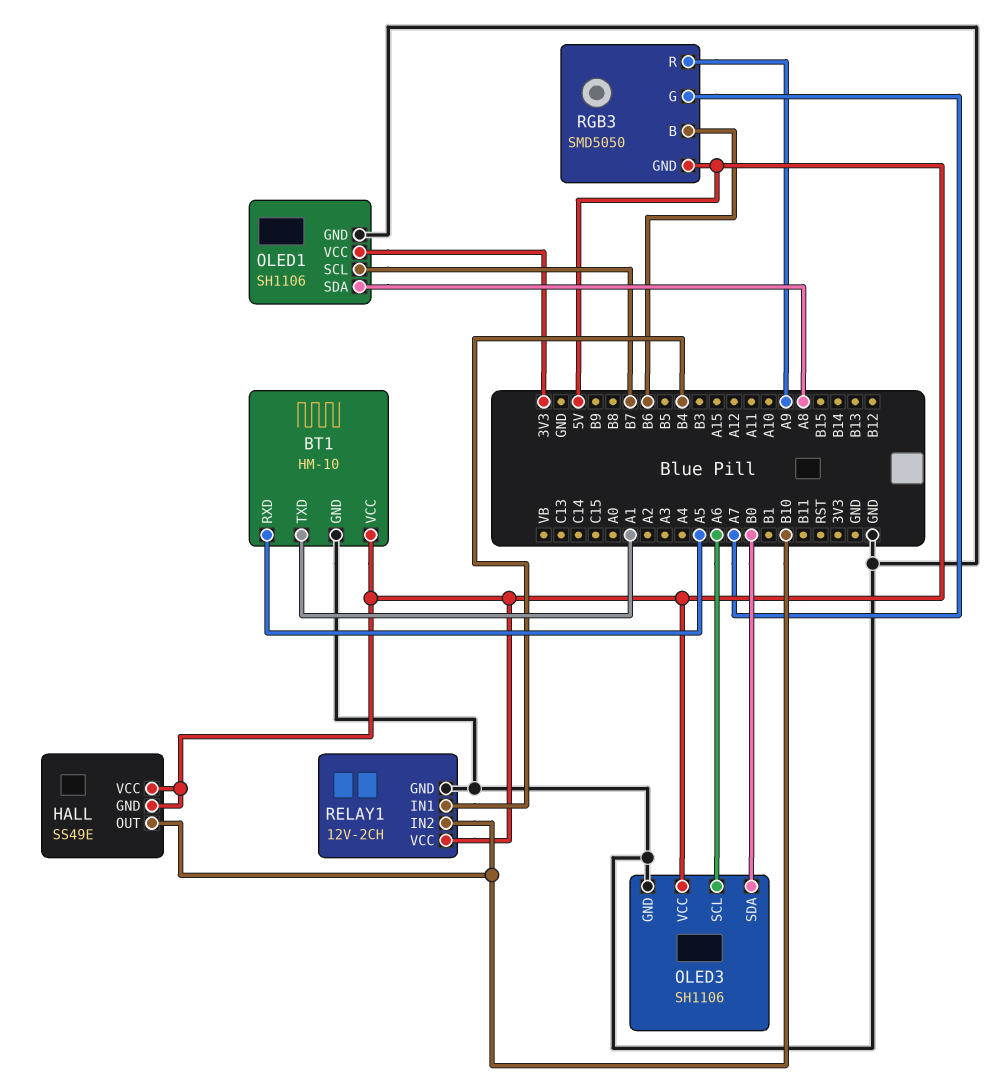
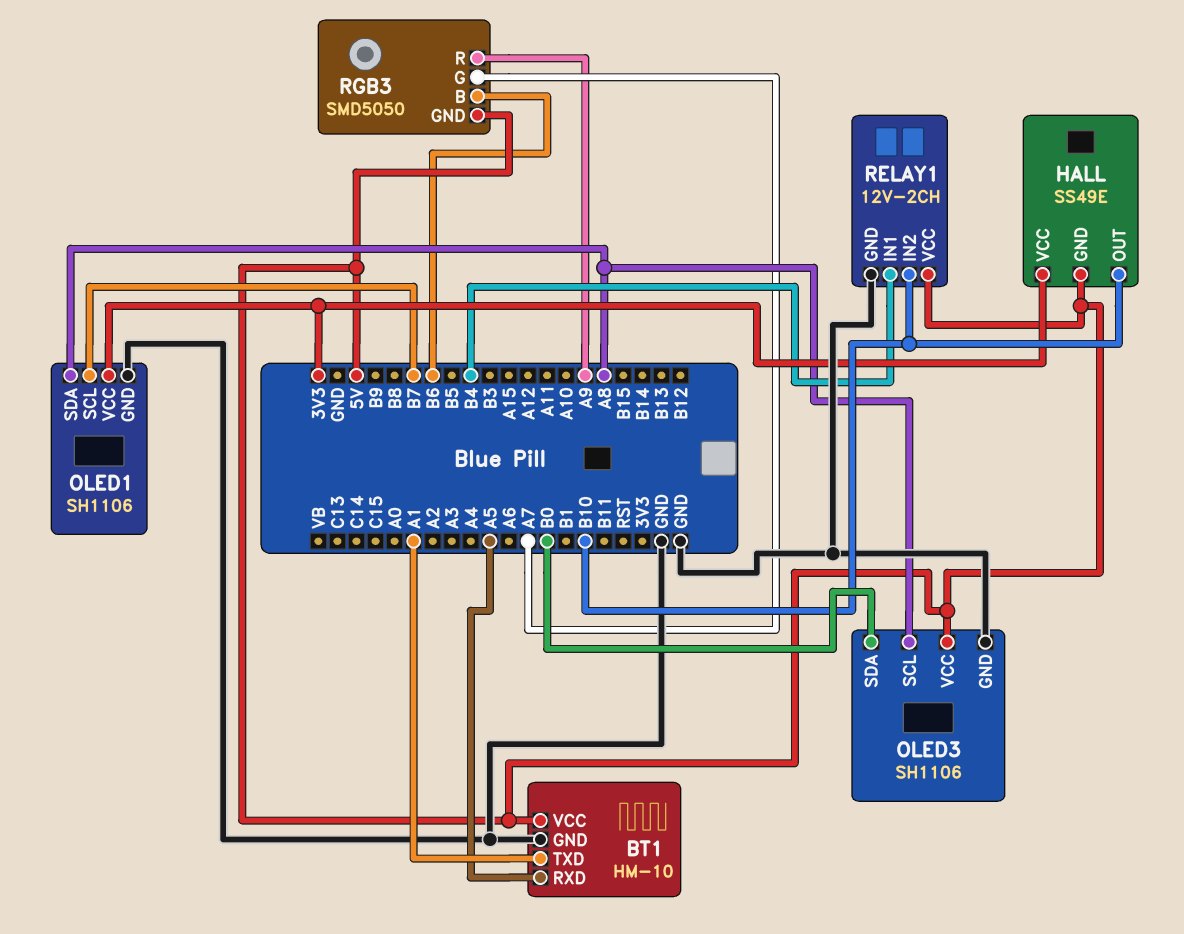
HALL pin VCC: 5V -> 3V3
OLED3 pin SCL: A6 -> A8

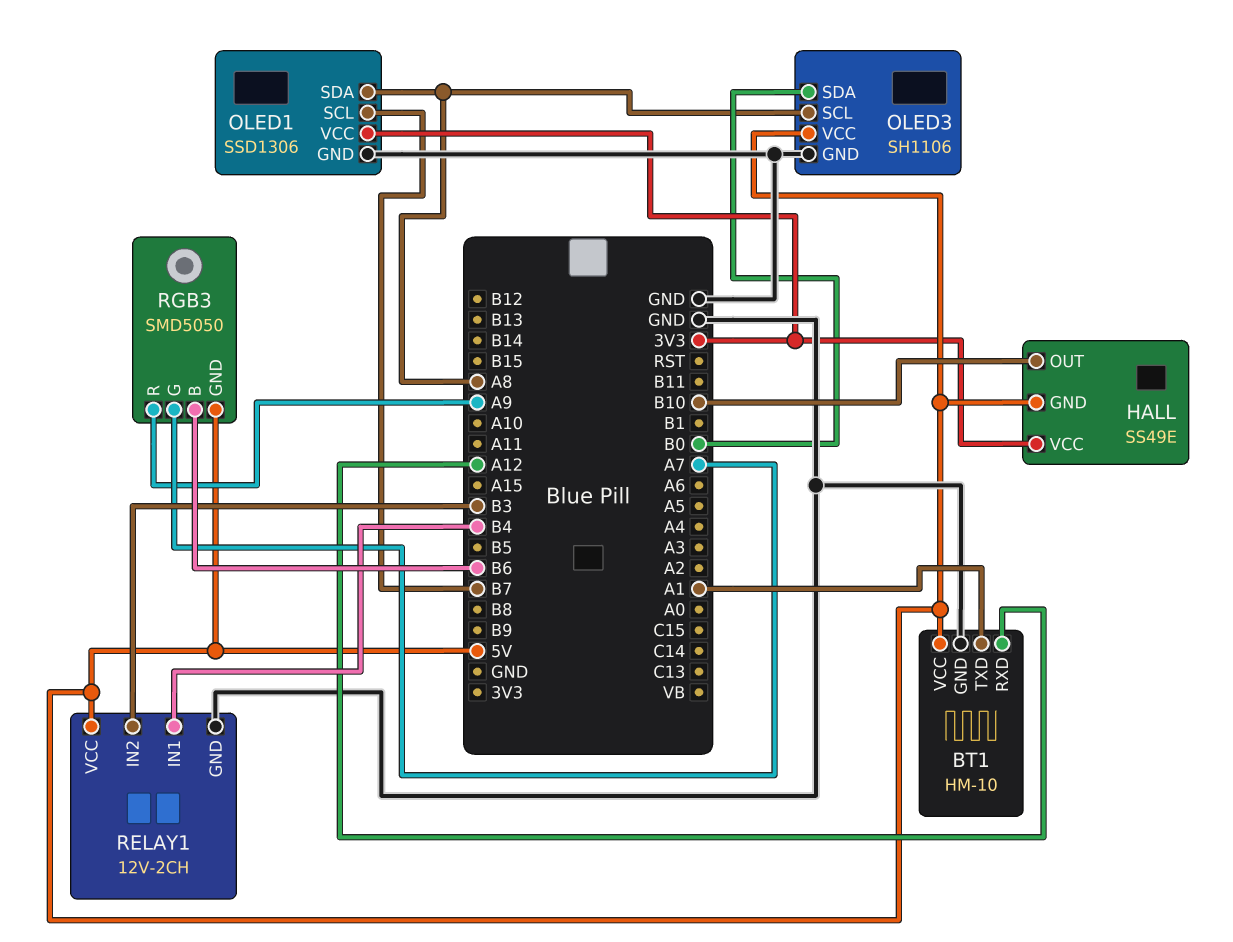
BT1 pin RXD: A5 -> A12
OLED1: SH1106 -> SSD1306
RELAY1 pin IN2: B10 -> B3

